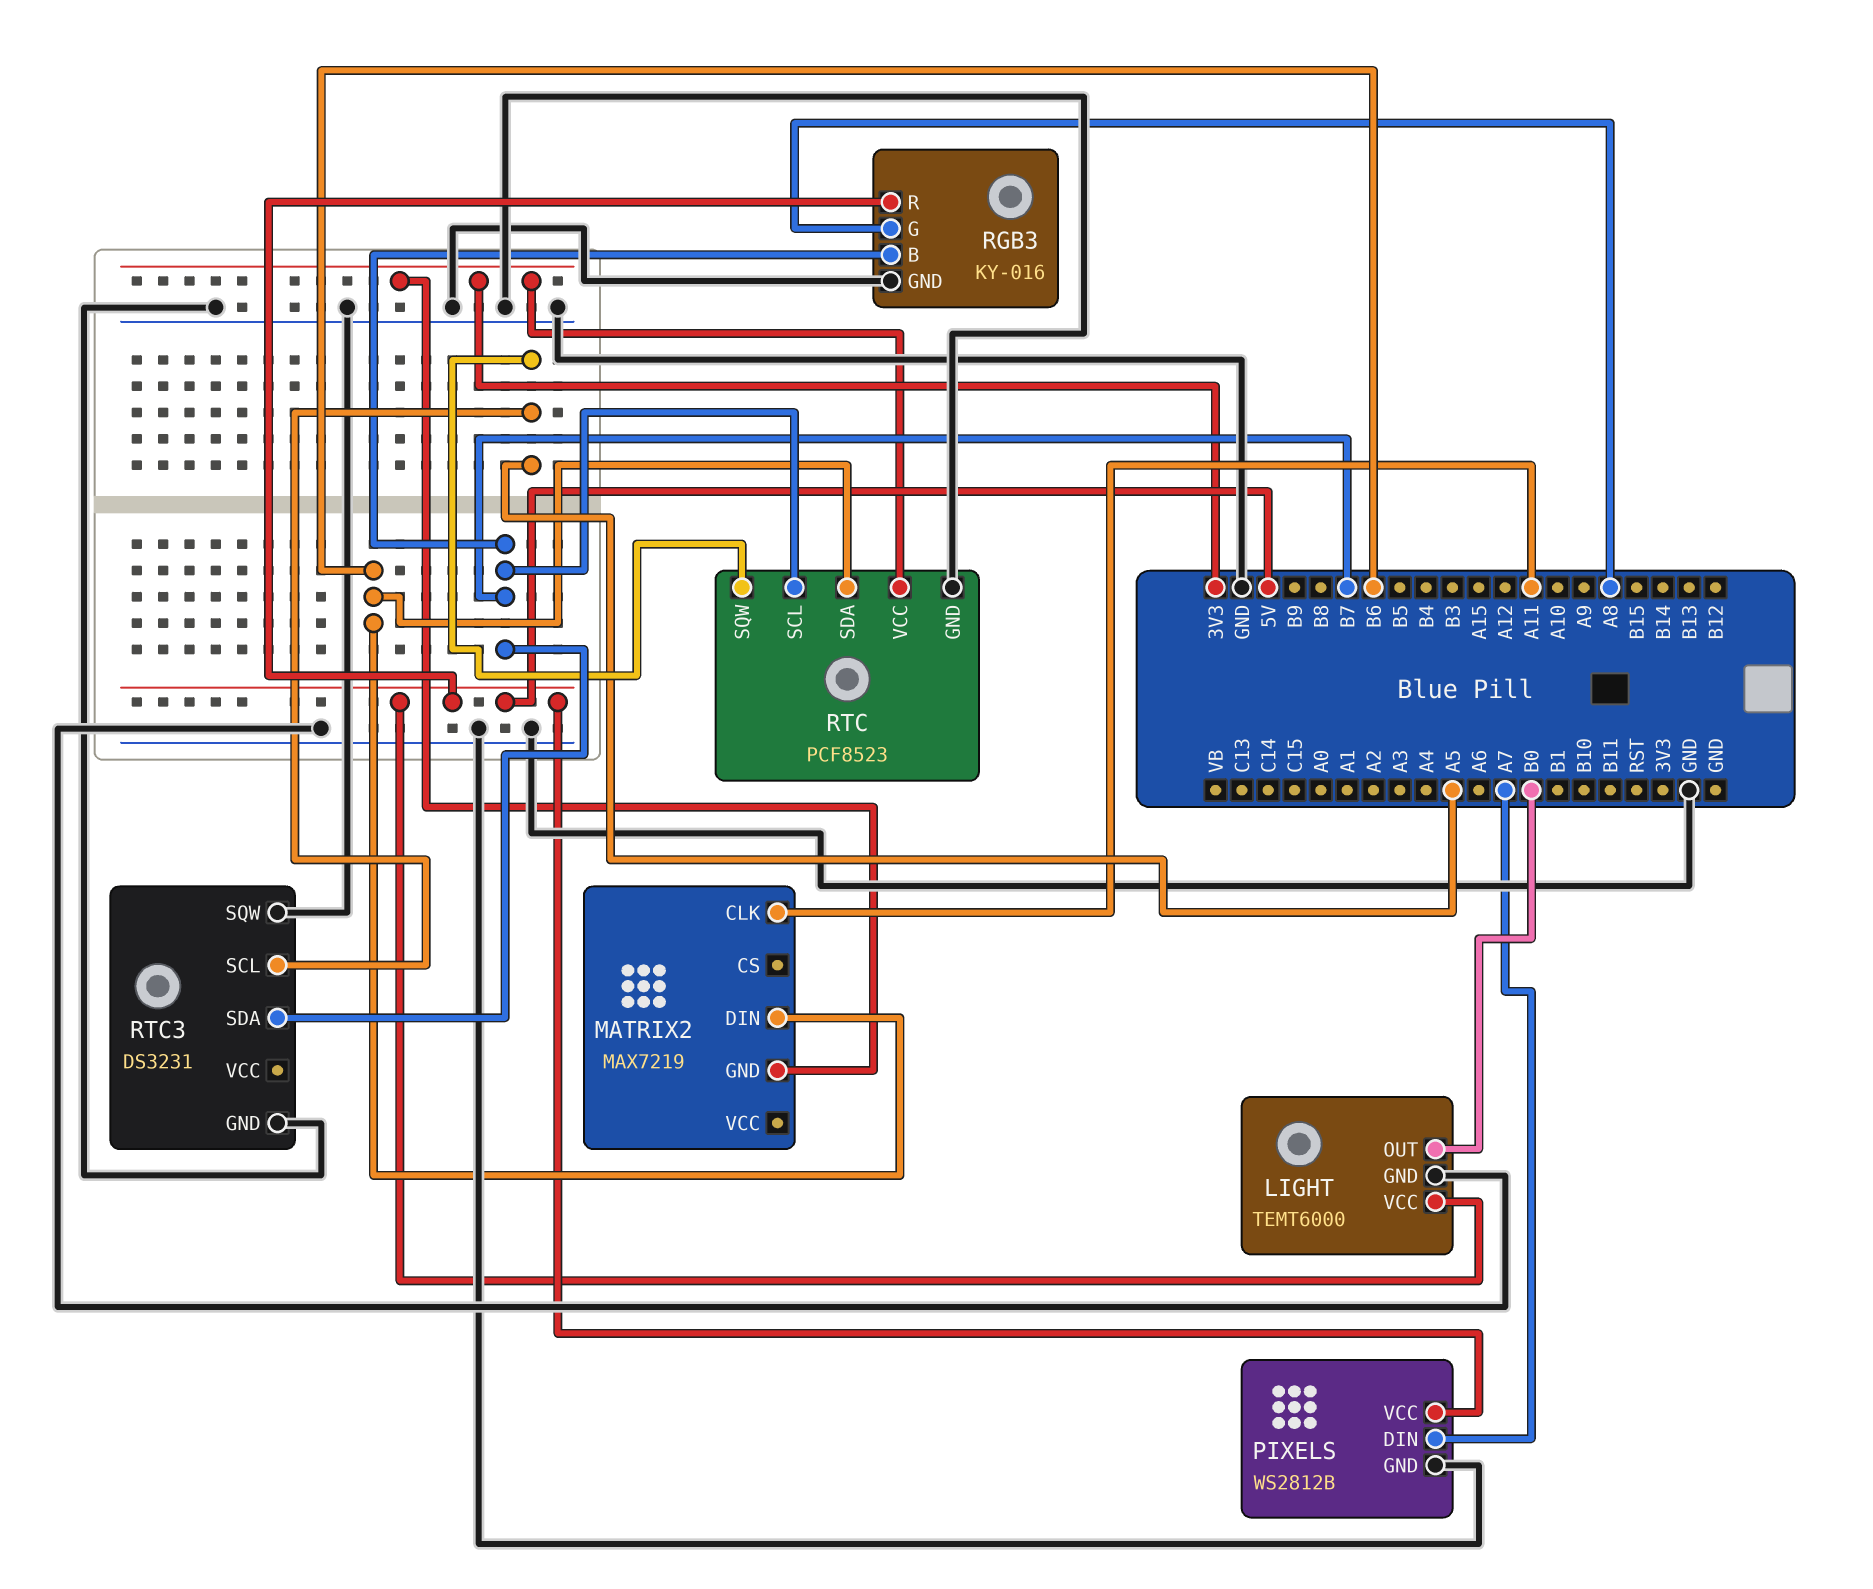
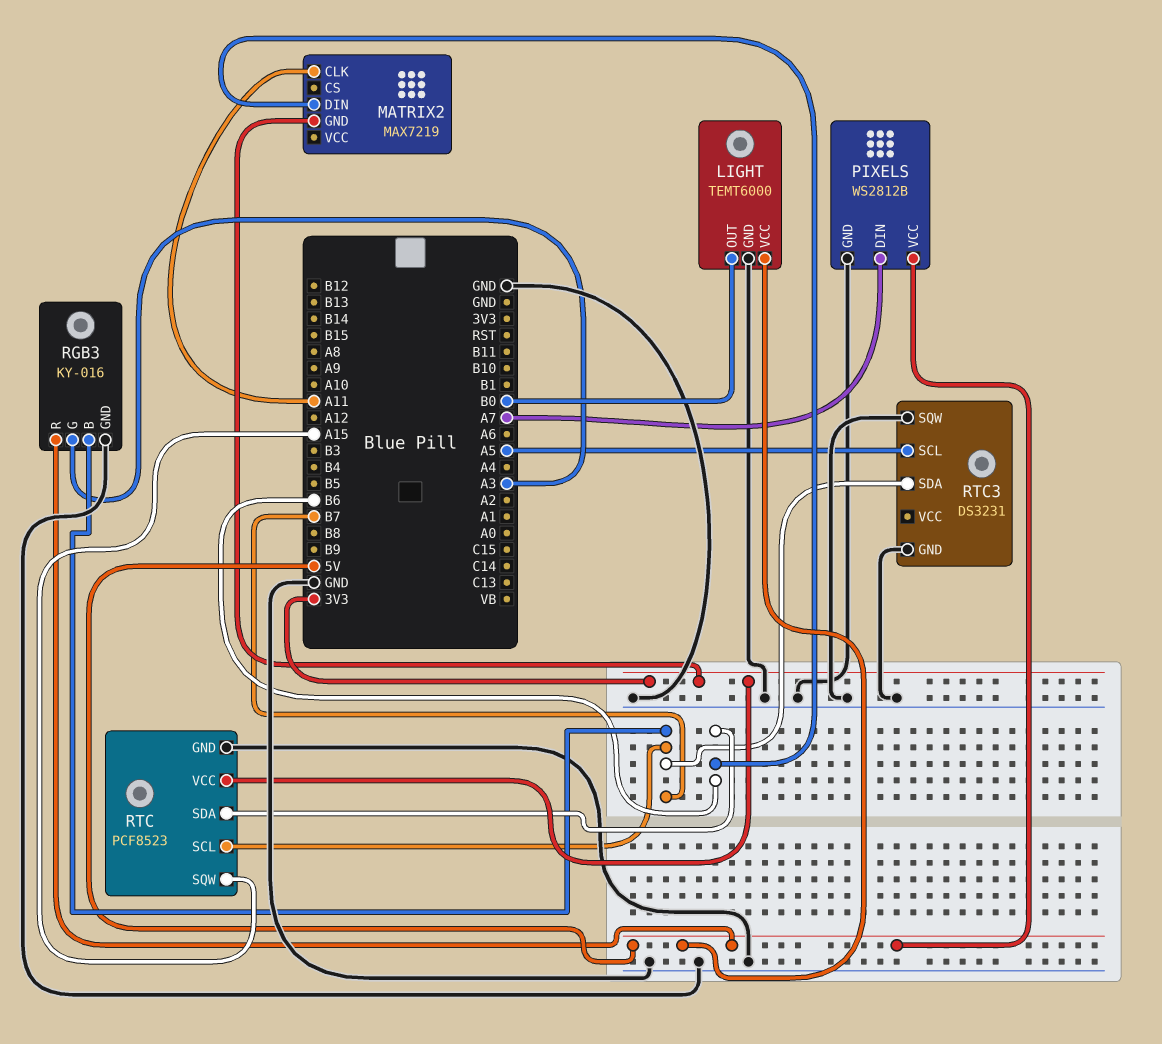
RGB3 pin G: A8 -> A3
RTC pin SQW: A5 -> A15

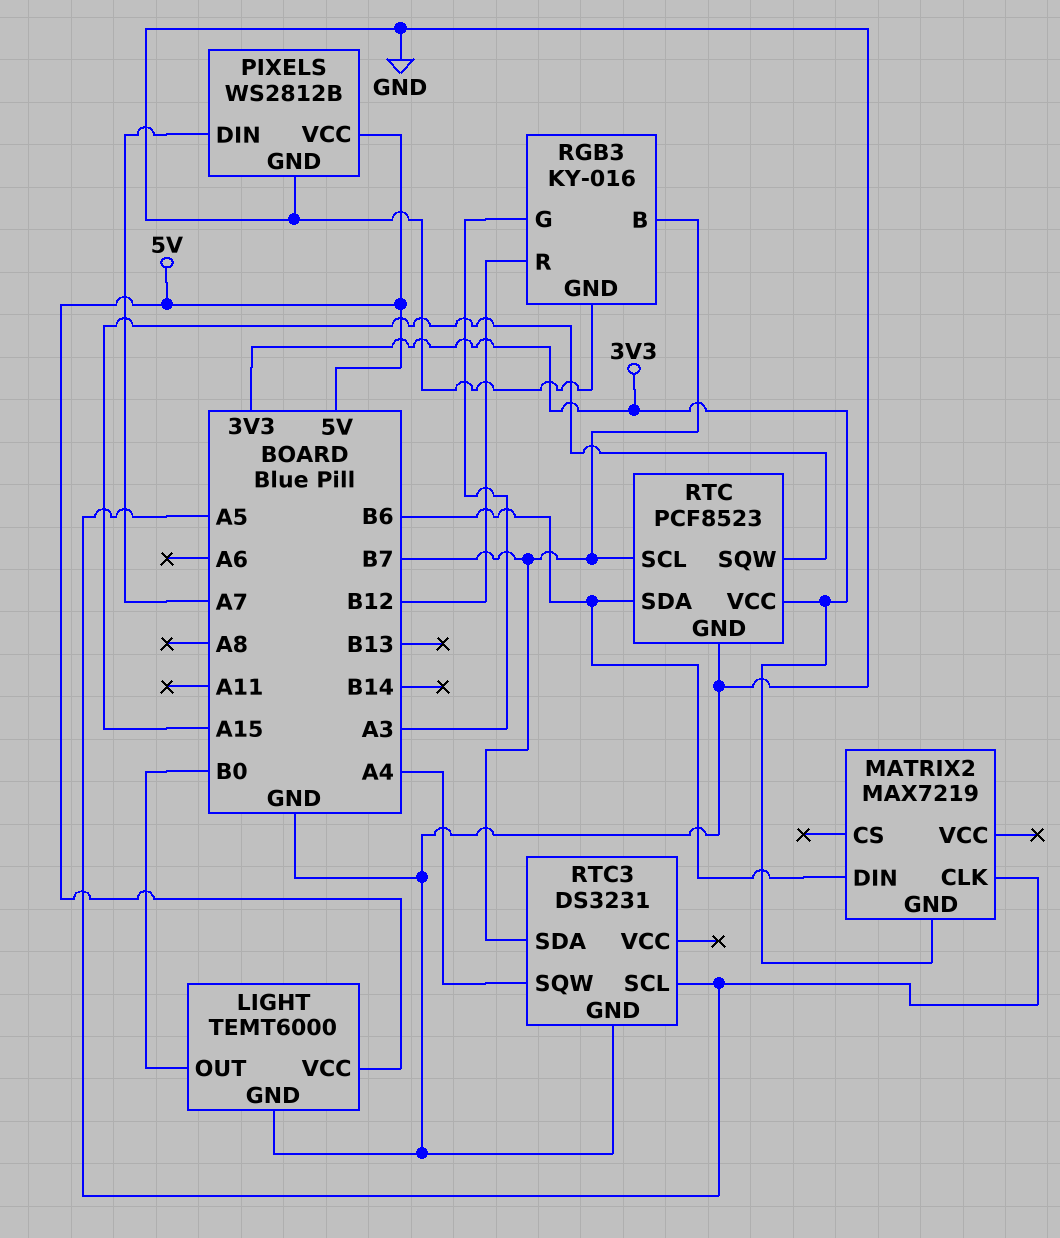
MATRIX2 pin CLK: A11 -> A5
RGB3 pin R: 5V -> B12
RTC3 pin SQW: GND -> A4

